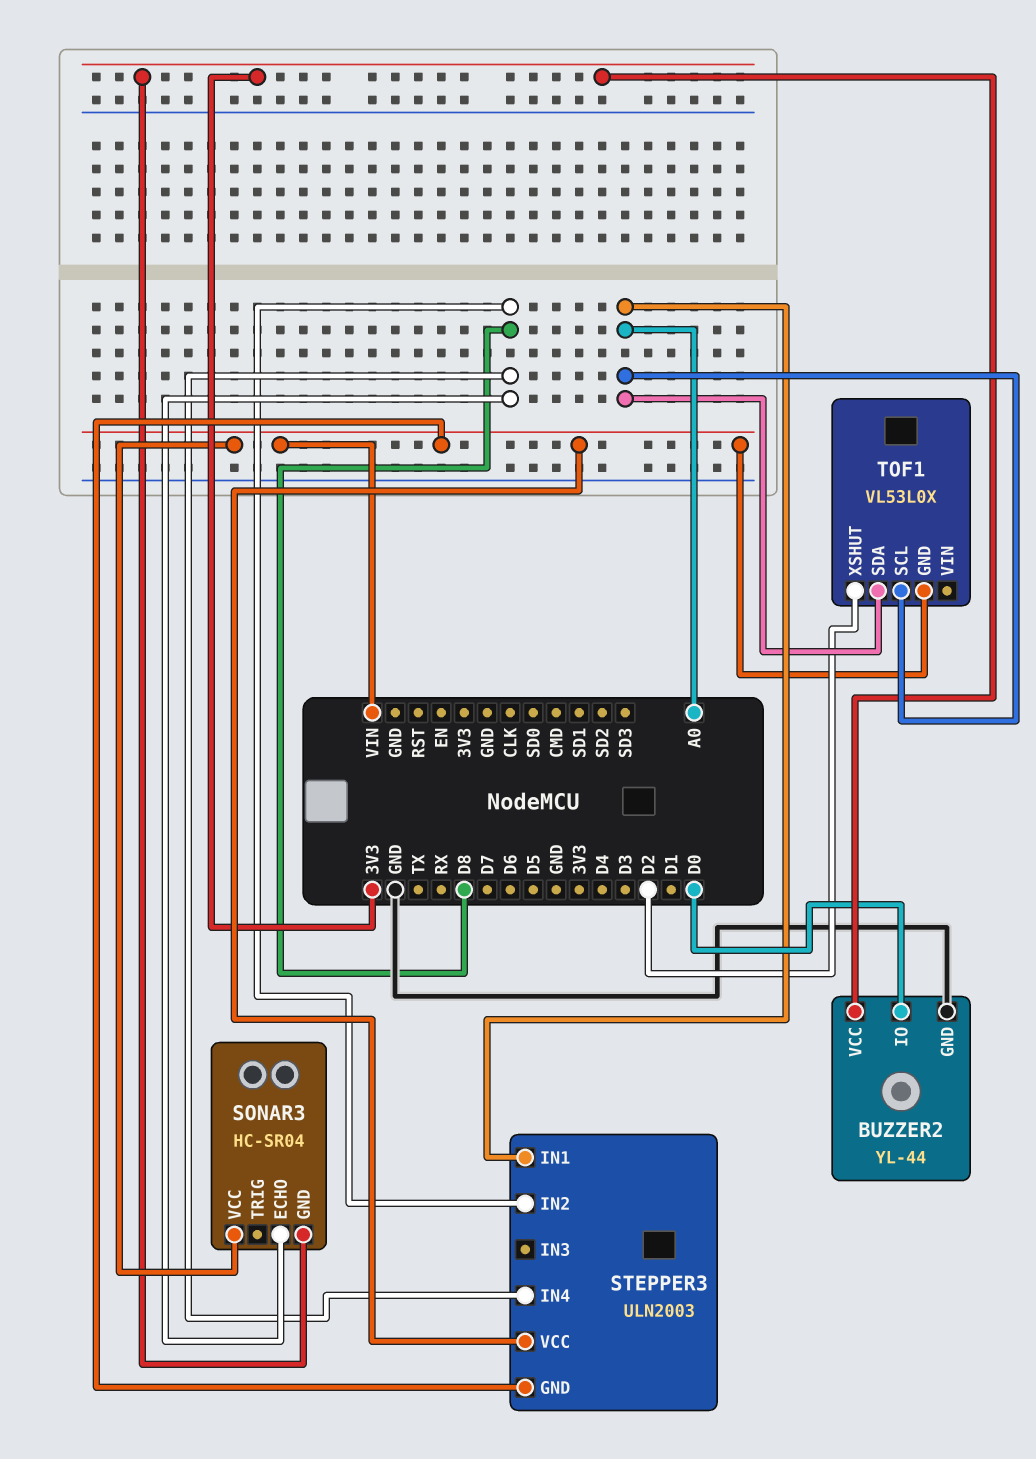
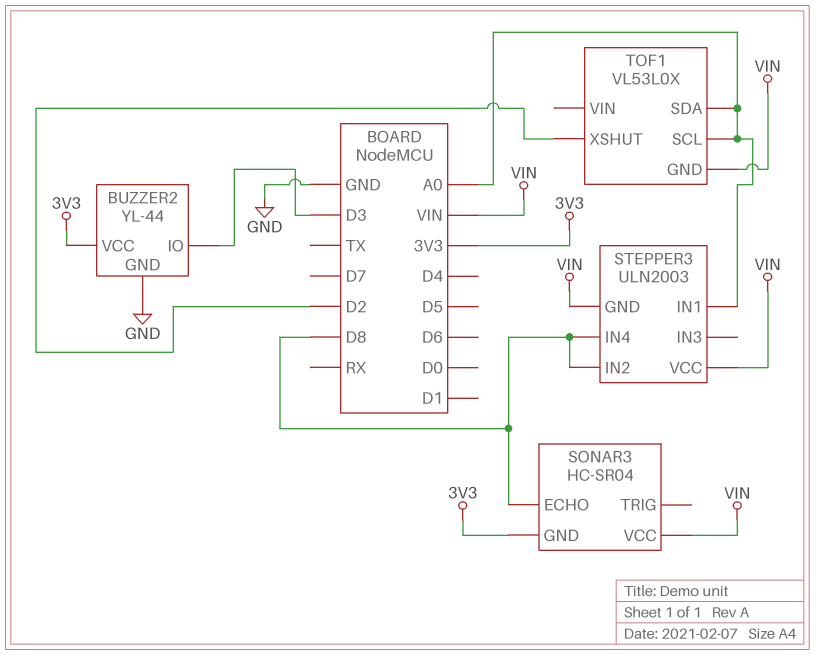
BUZZER2 pin IO: D0 -> D3

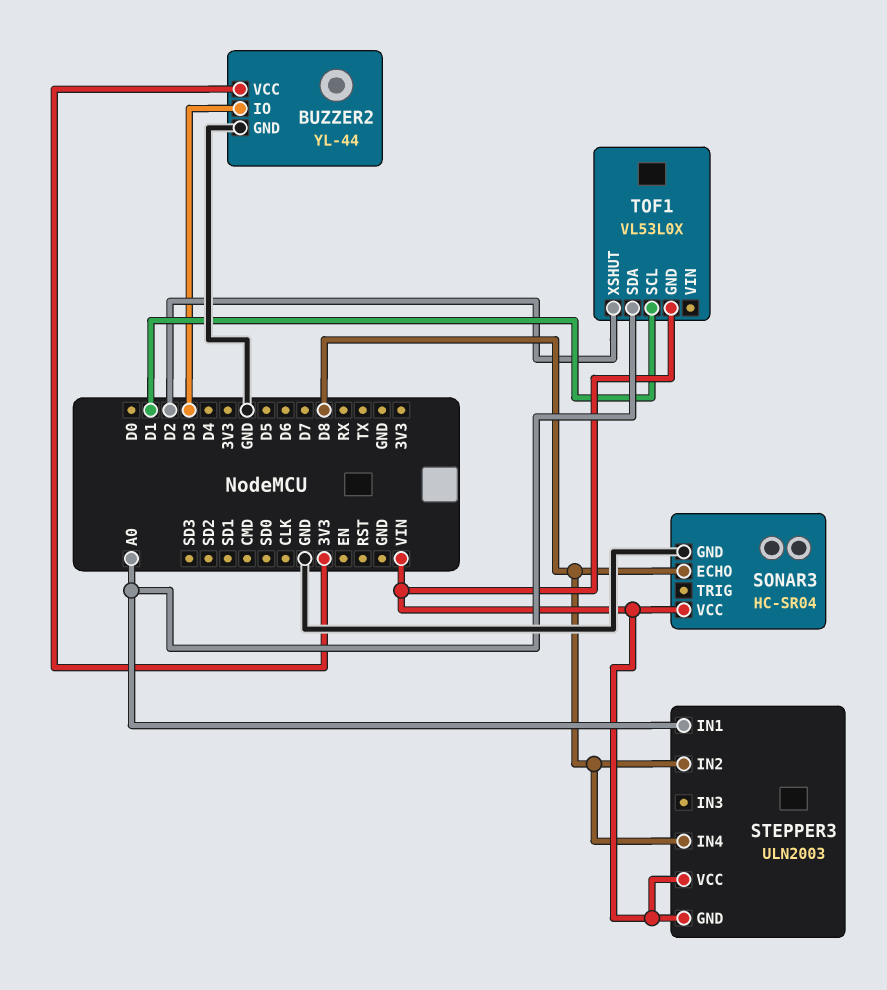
SONAR3 pin GND: 3V3 -> GND
TOF1 pin SCL: A0 -> D1

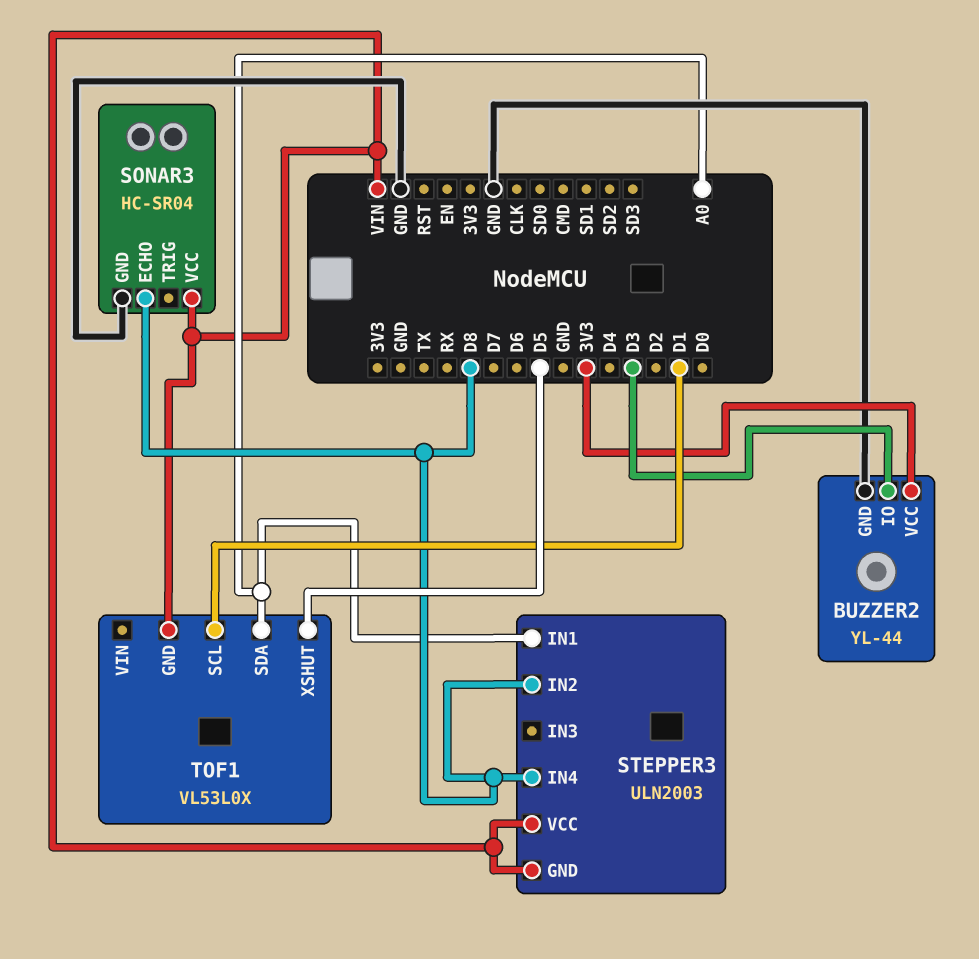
TOF1 pin XSHUT: D2 -> D5

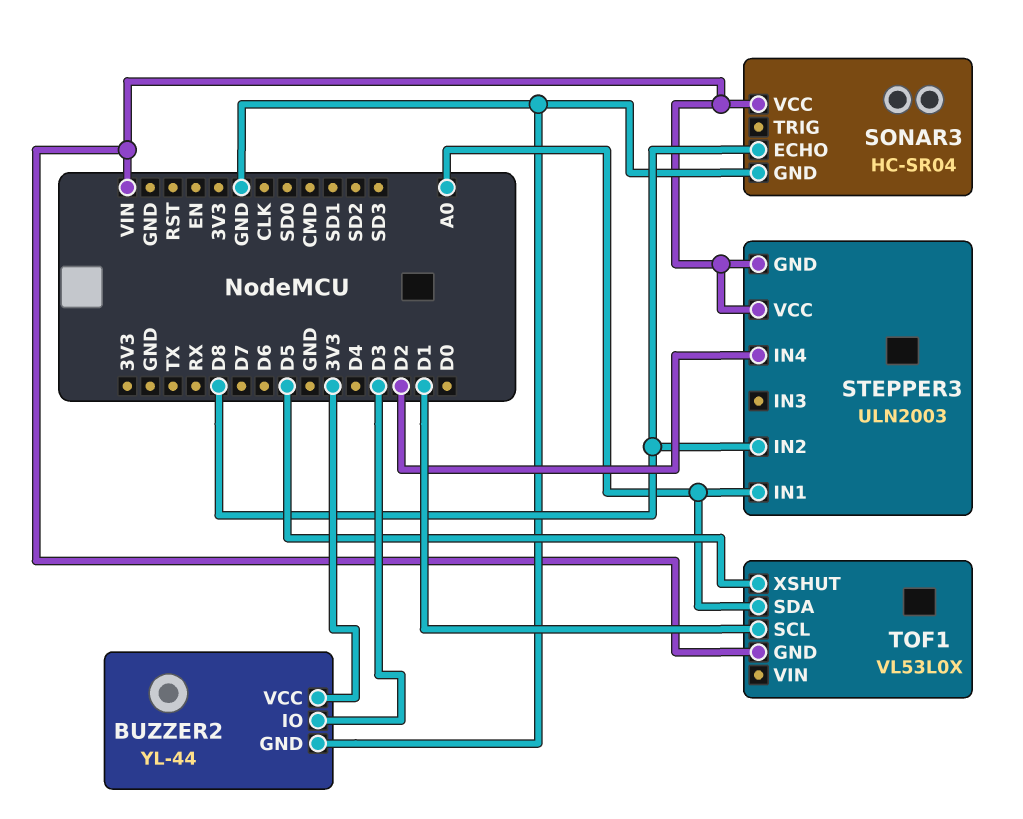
STEPPER3 pin IN4: D8 -> D2

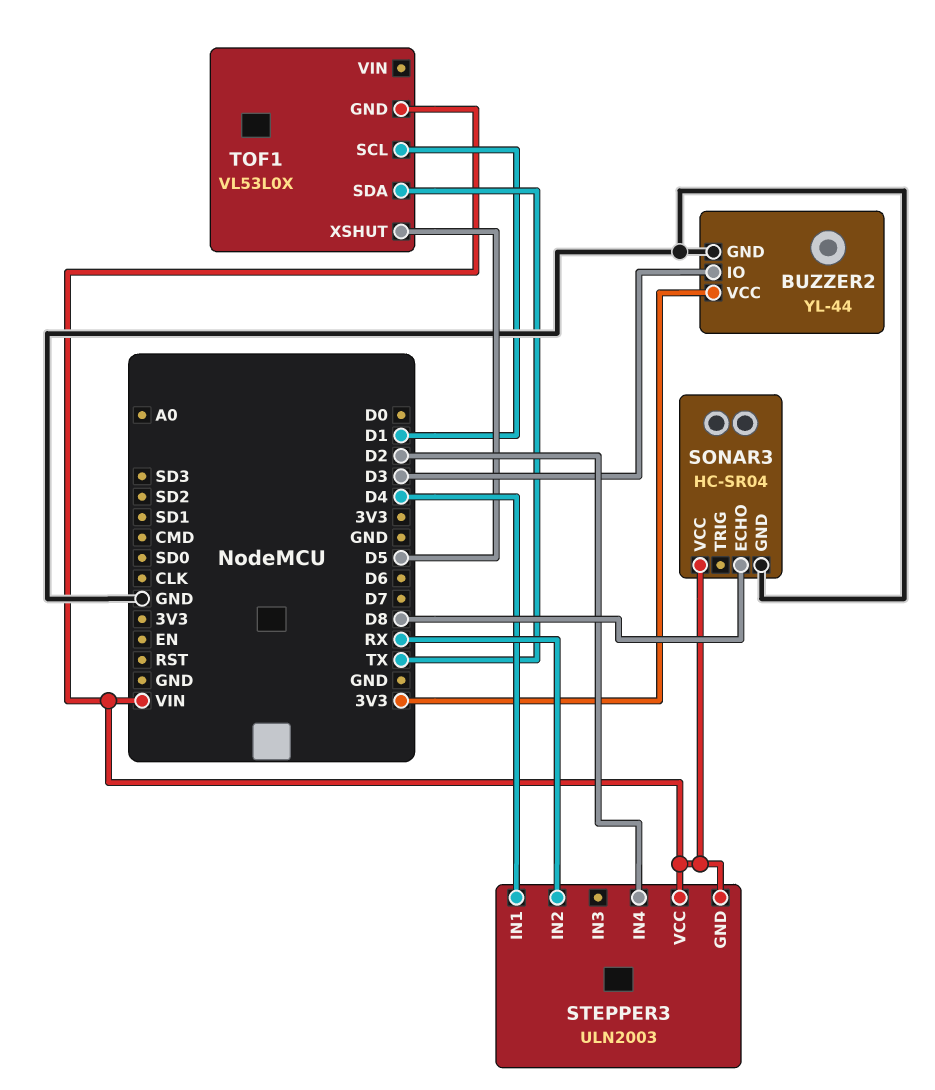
STEPPER3 pin IN1: A0 -> D4
STEPPER3 pin IN2: D8 -> RX
TOF1 pin SDA: A0 -> TX

